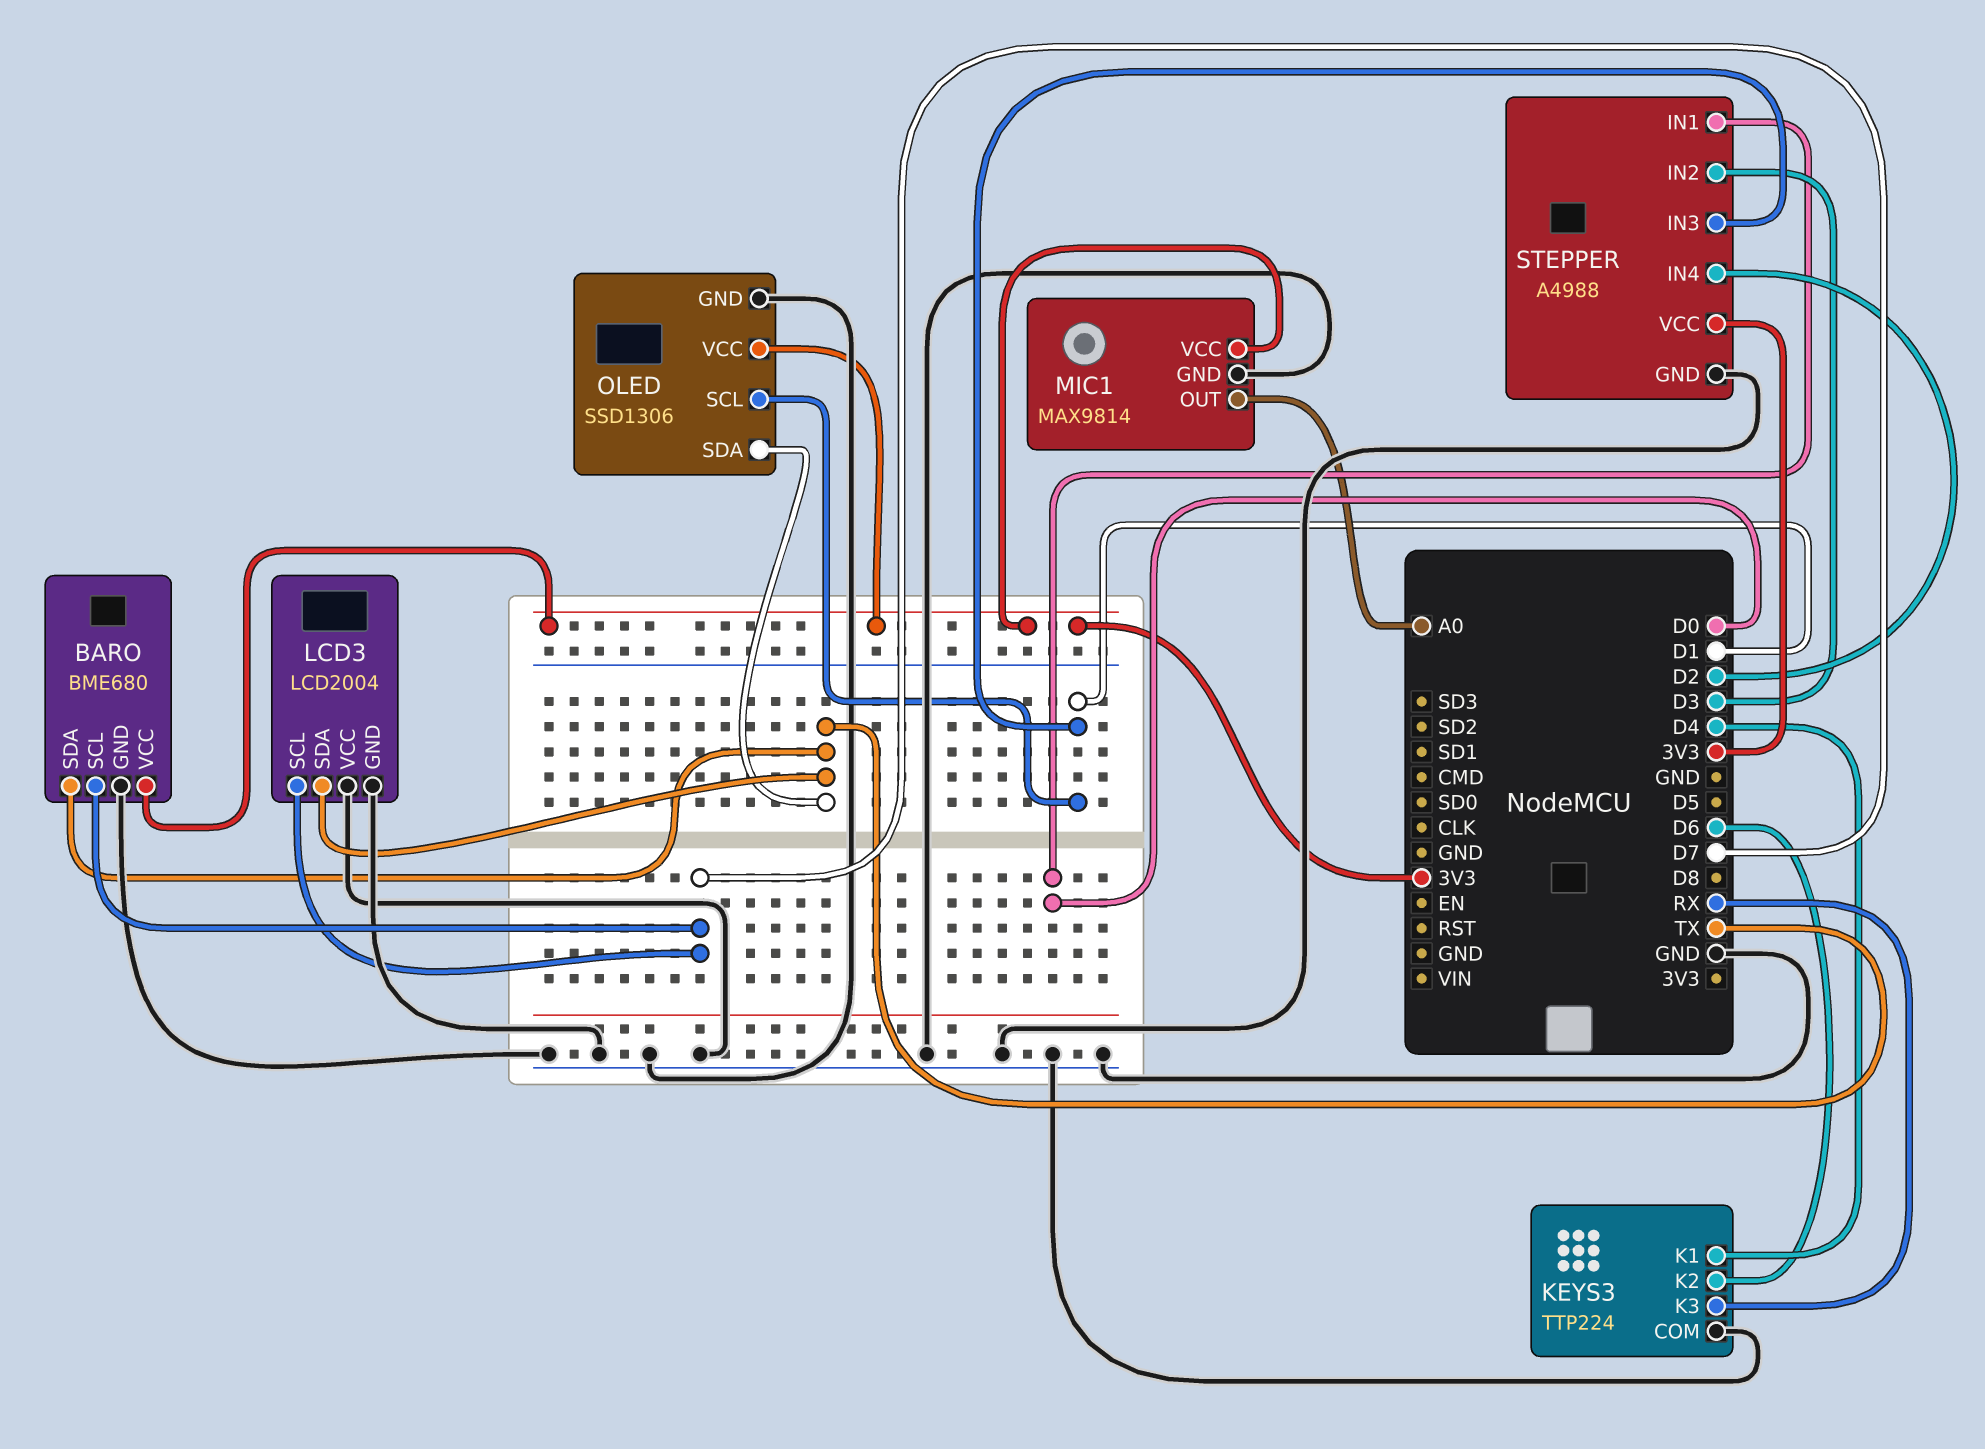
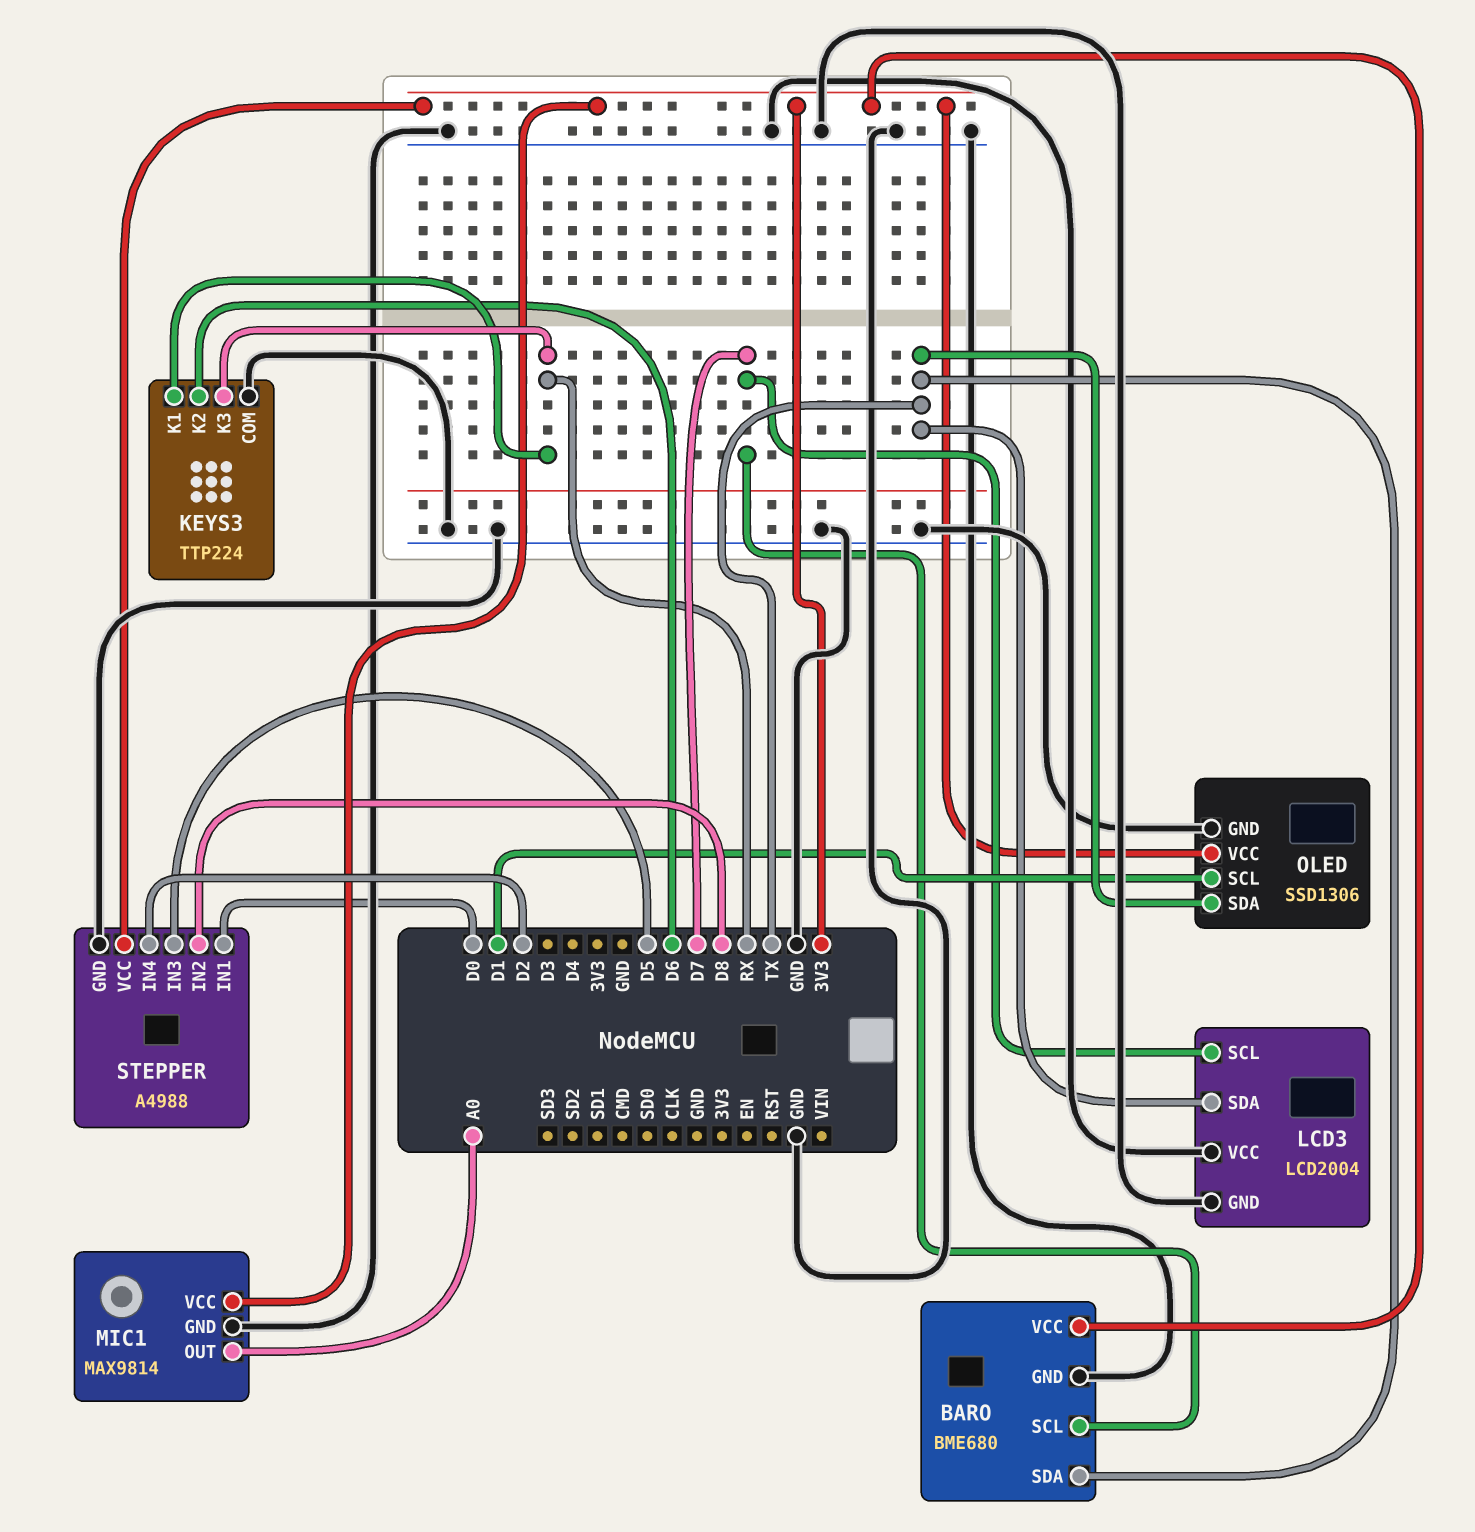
KEYS3 pin K1: D4 -> RX
STEPPER pin IN2: D3 -> D8
STEPPER pin IN3: D1 -> D5

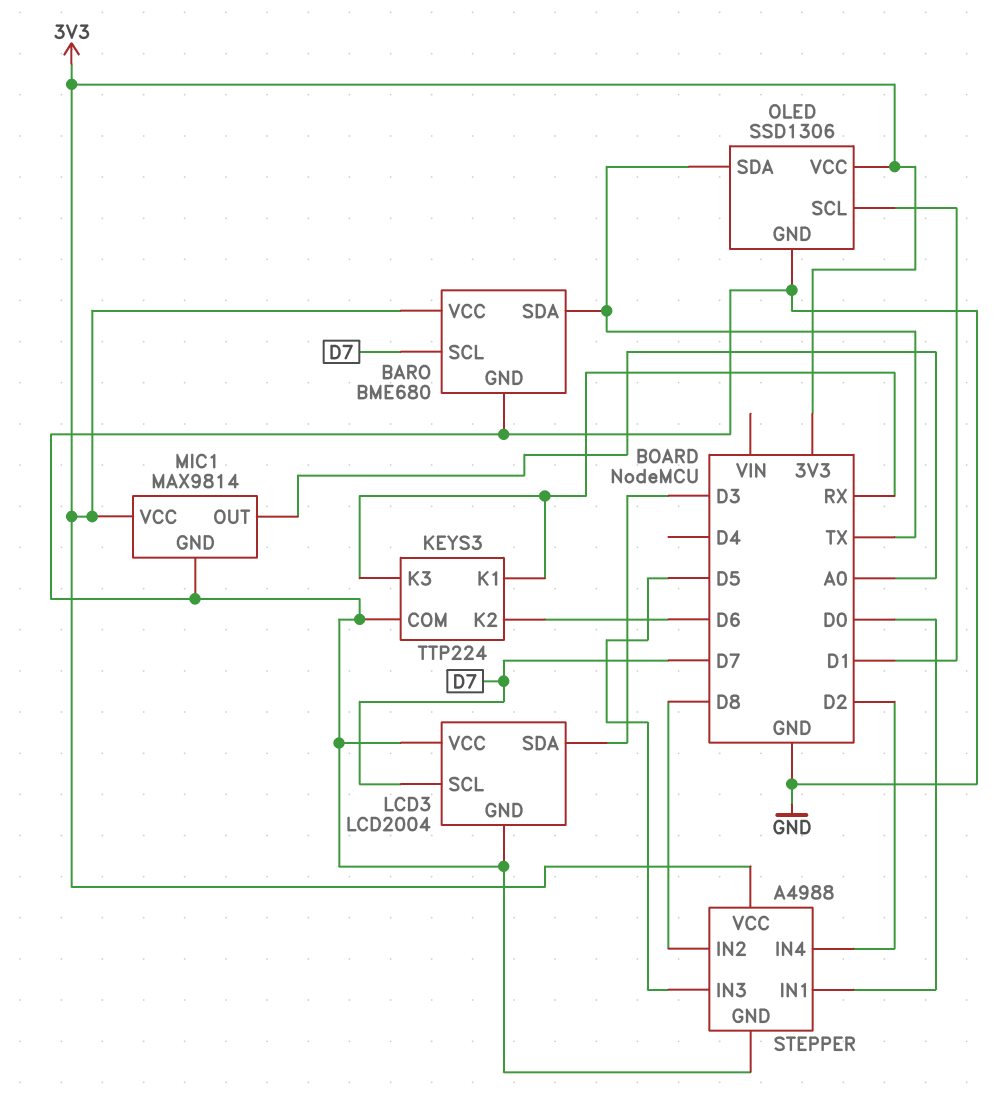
LCD3 pin SDA: TX -> D3

